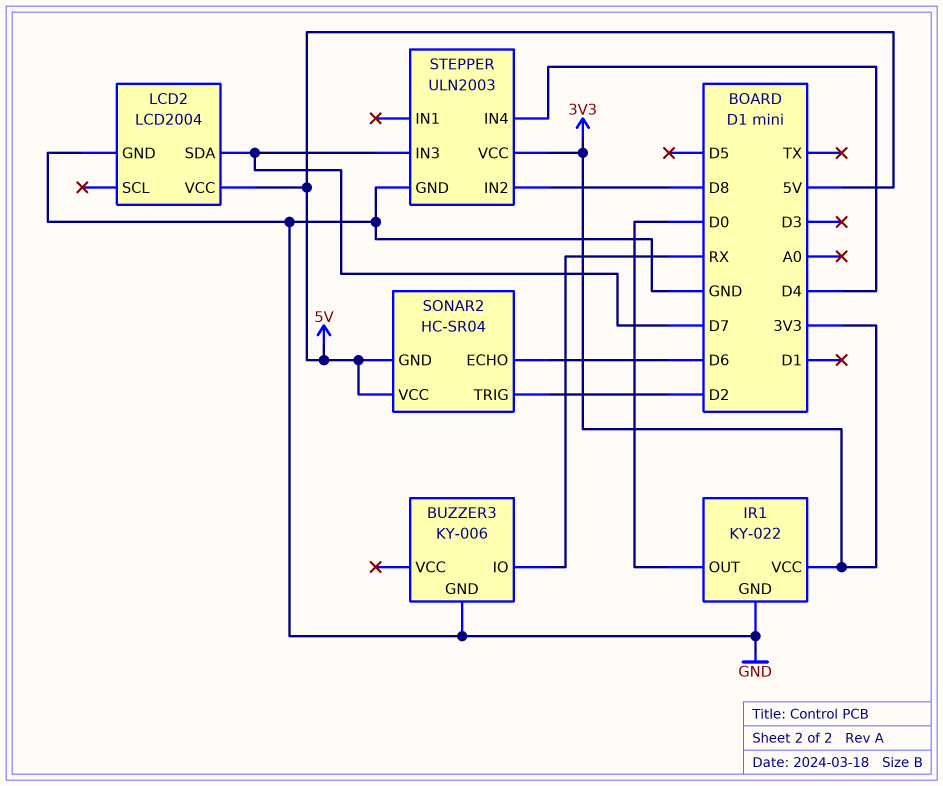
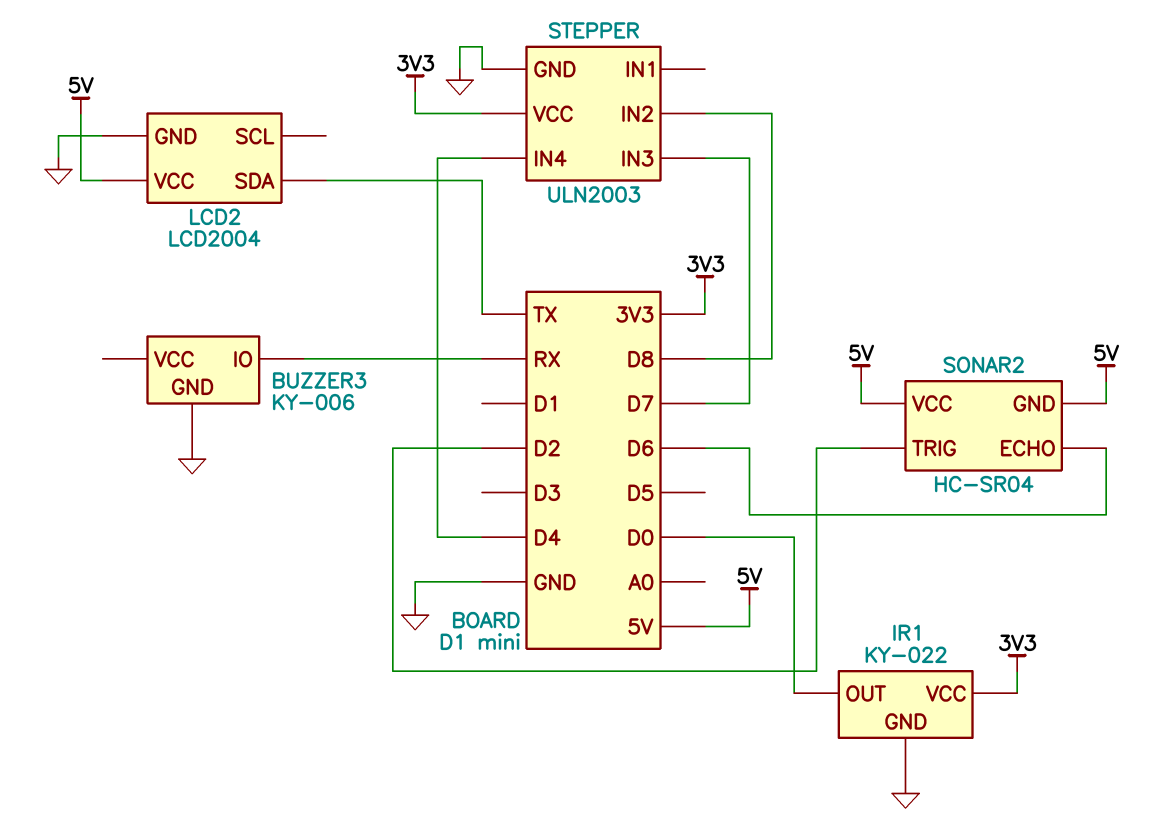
LCD2 pin SDA: D7 -> TX

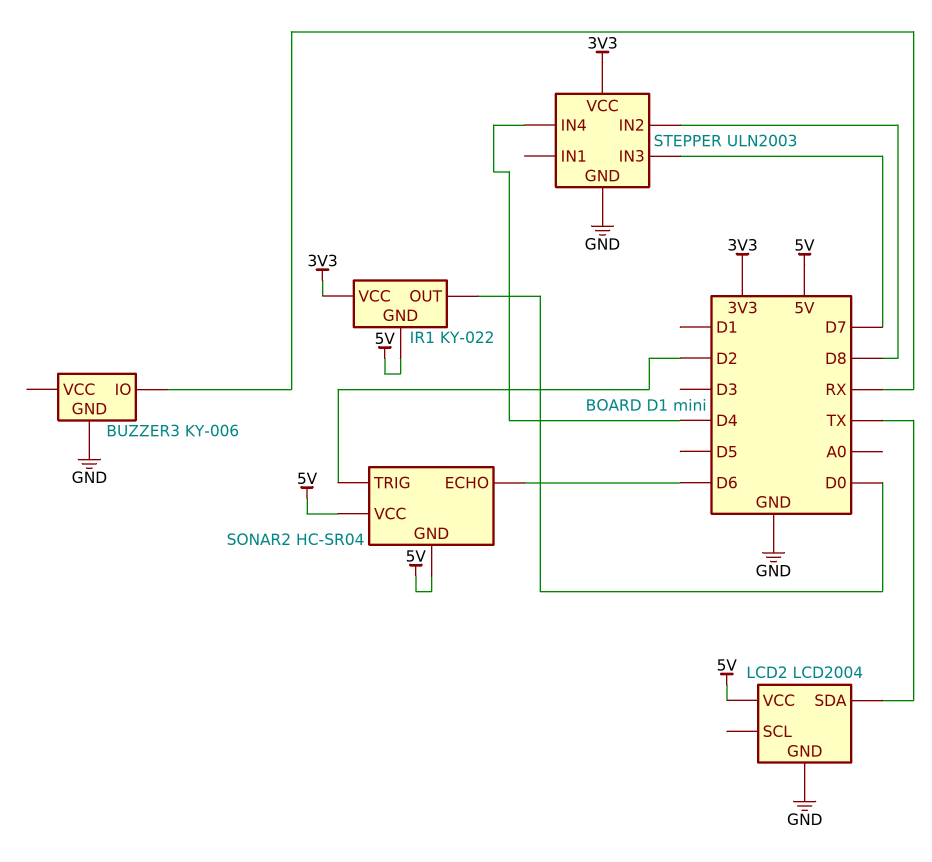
IR1 pin GND: GND -> 5V

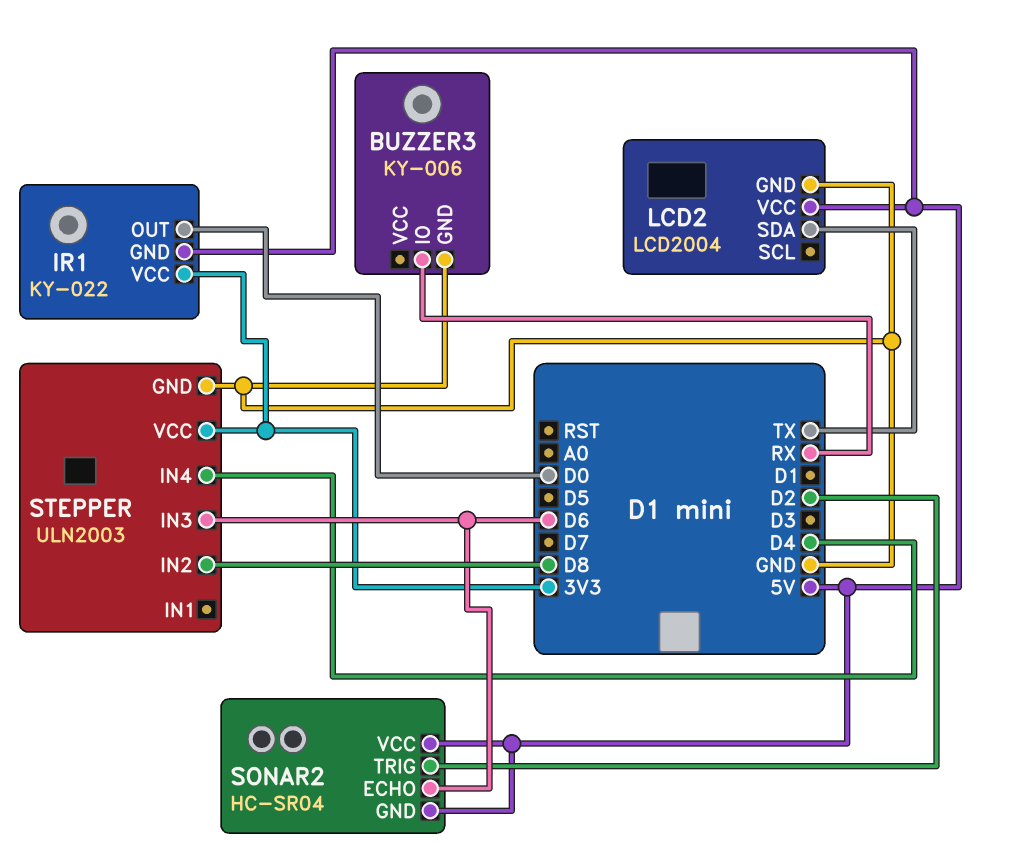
STEPPER pin IN3: D7 -> D6

